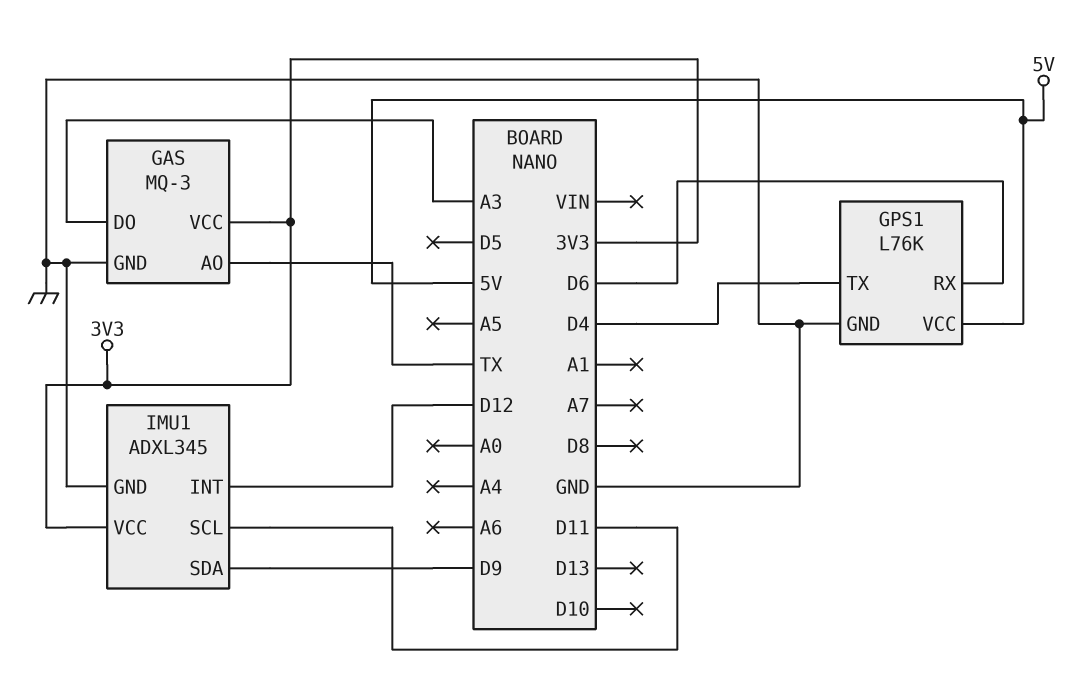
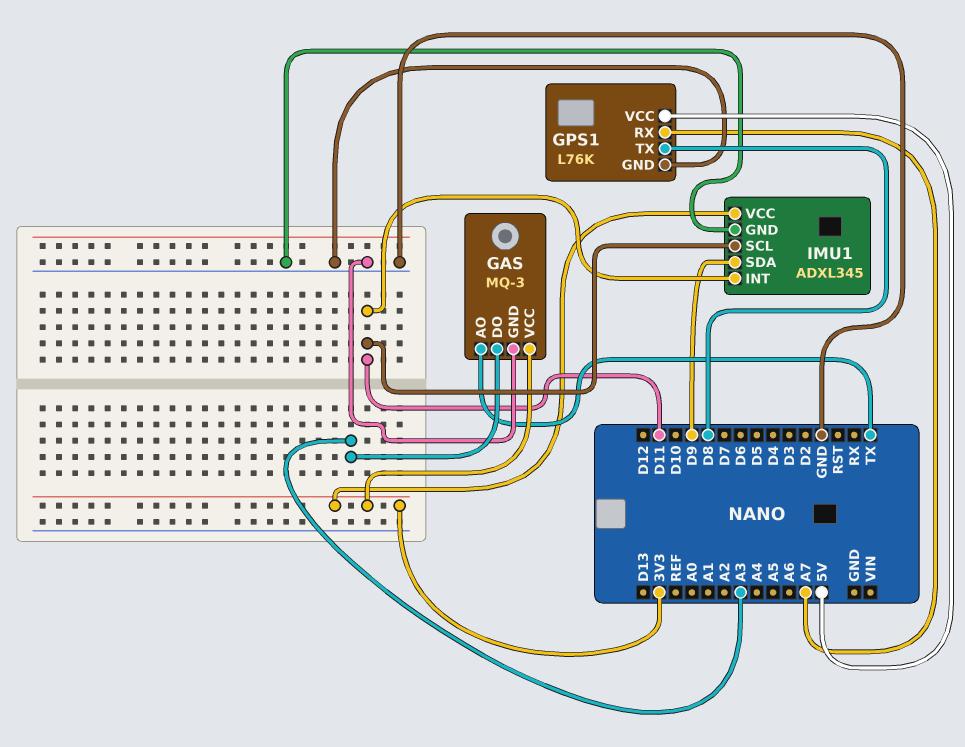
GPS1 pin RX: D6 -> A7
GPS1 pin TX: D4 -> D8
IMU1 pin INT: D12 -> D11

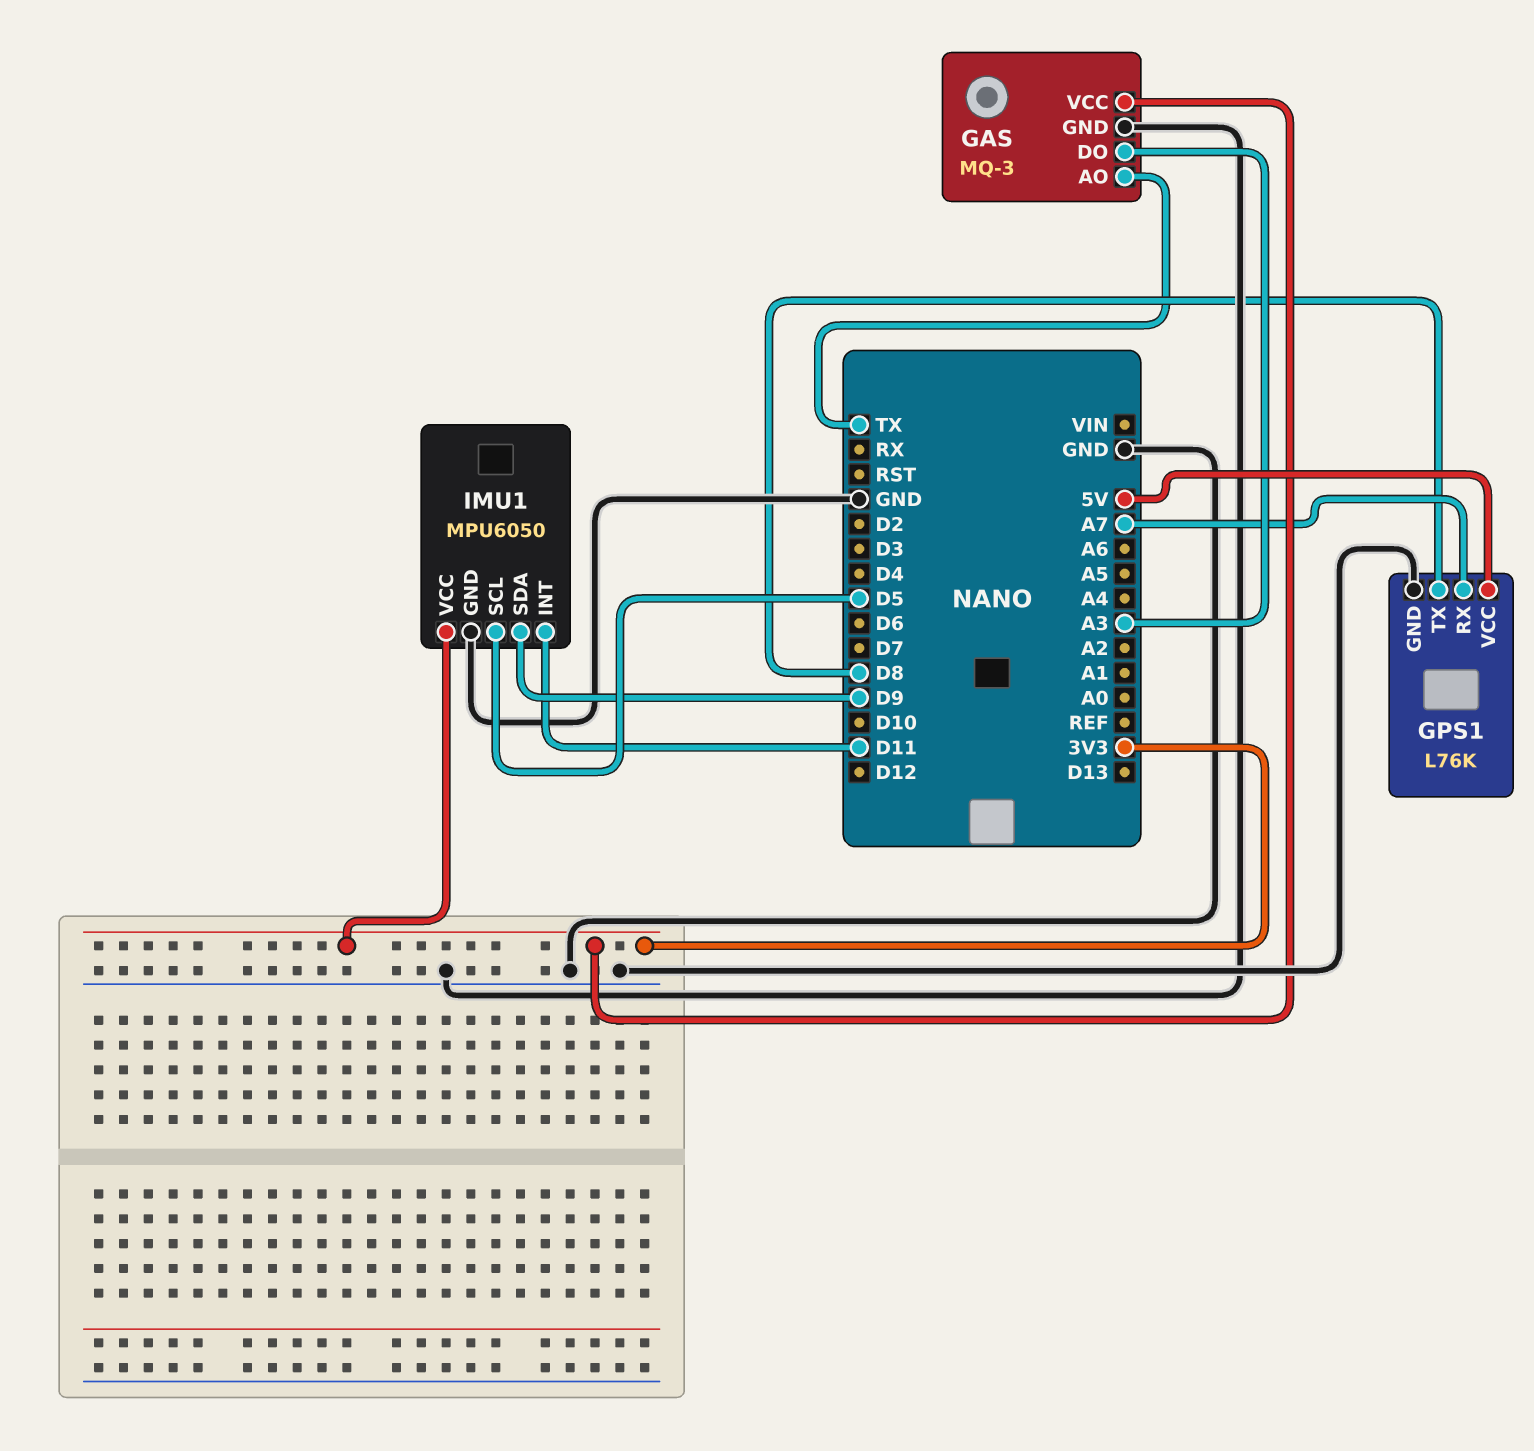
IMU1: ADXL345 -> MPU6050
IMU1 pin SCL: D11 -> D5

